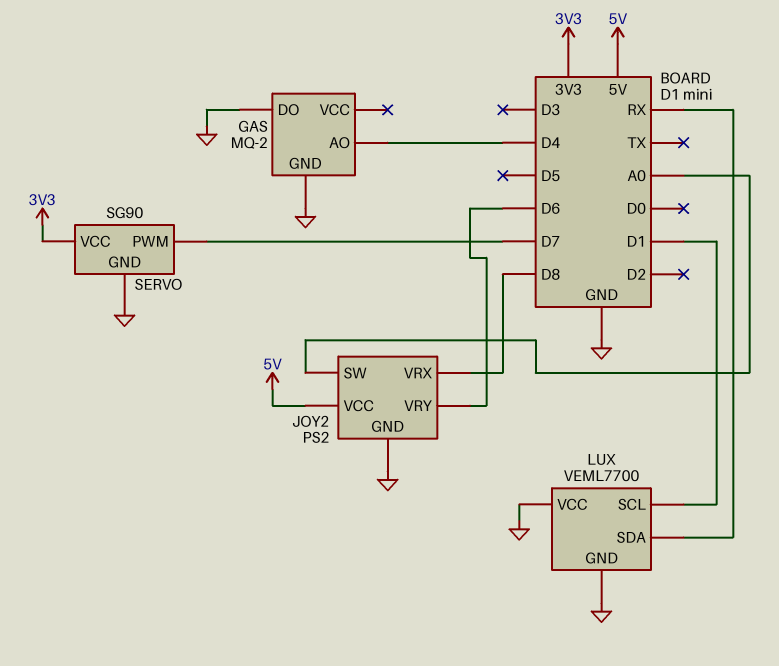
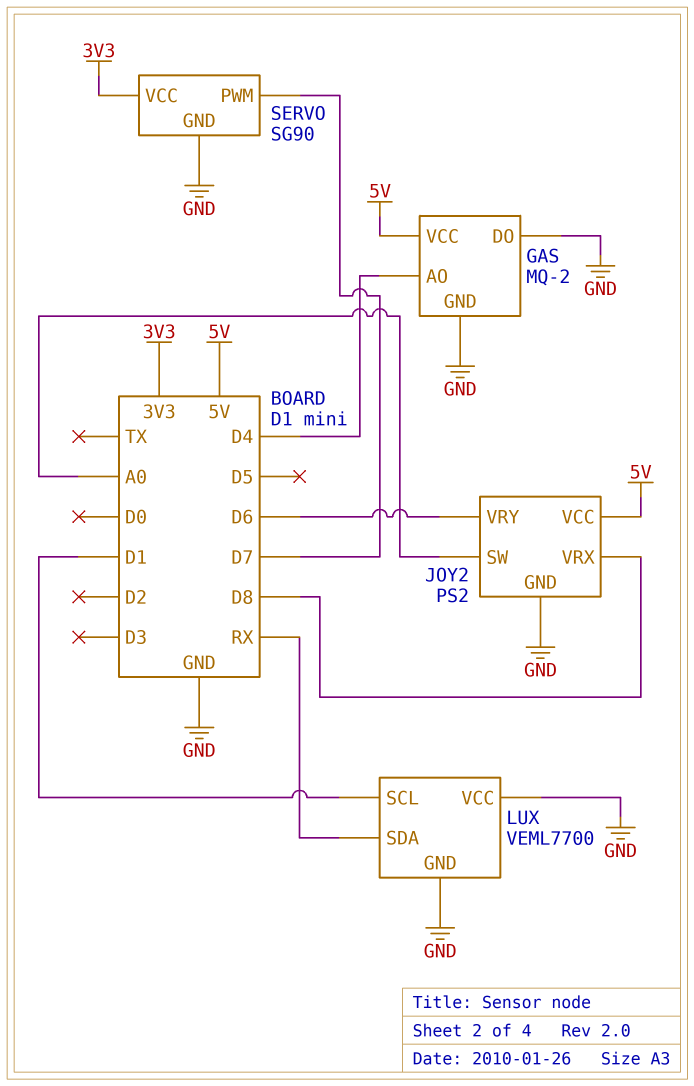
GAS pin VCC: none -> 5V

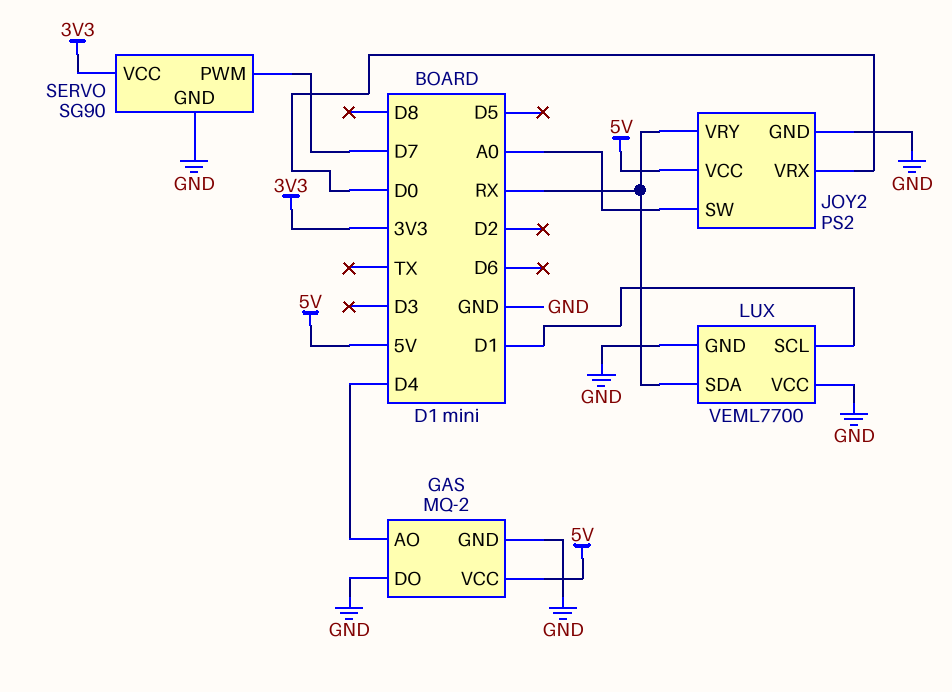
JOY2 pin VRX: D8 -> D0
JOY2 pin VRY: D6 -> RX

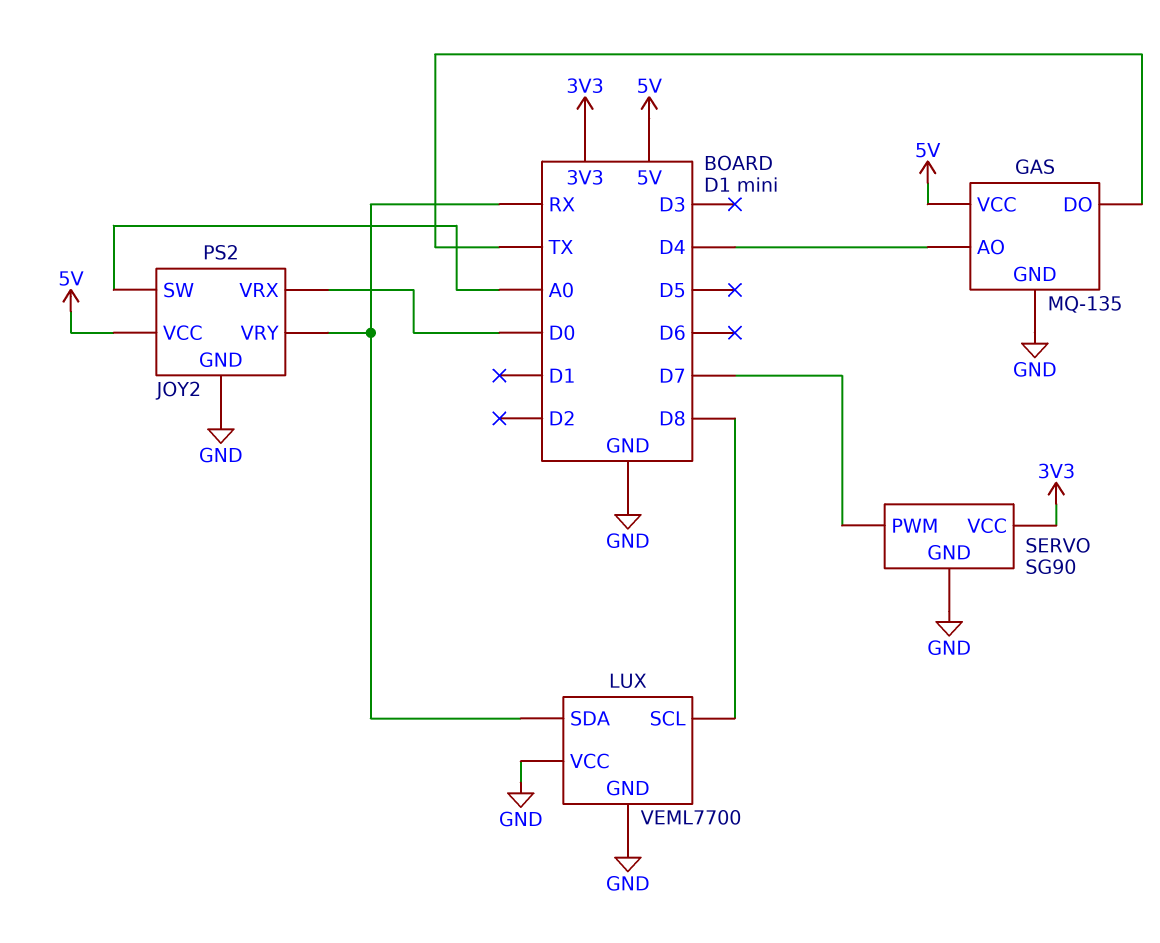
GAS: MQ-2 -> MQ-135
GAS pin DO: GND -> TX
LUX pin SCL: D1 -> D8

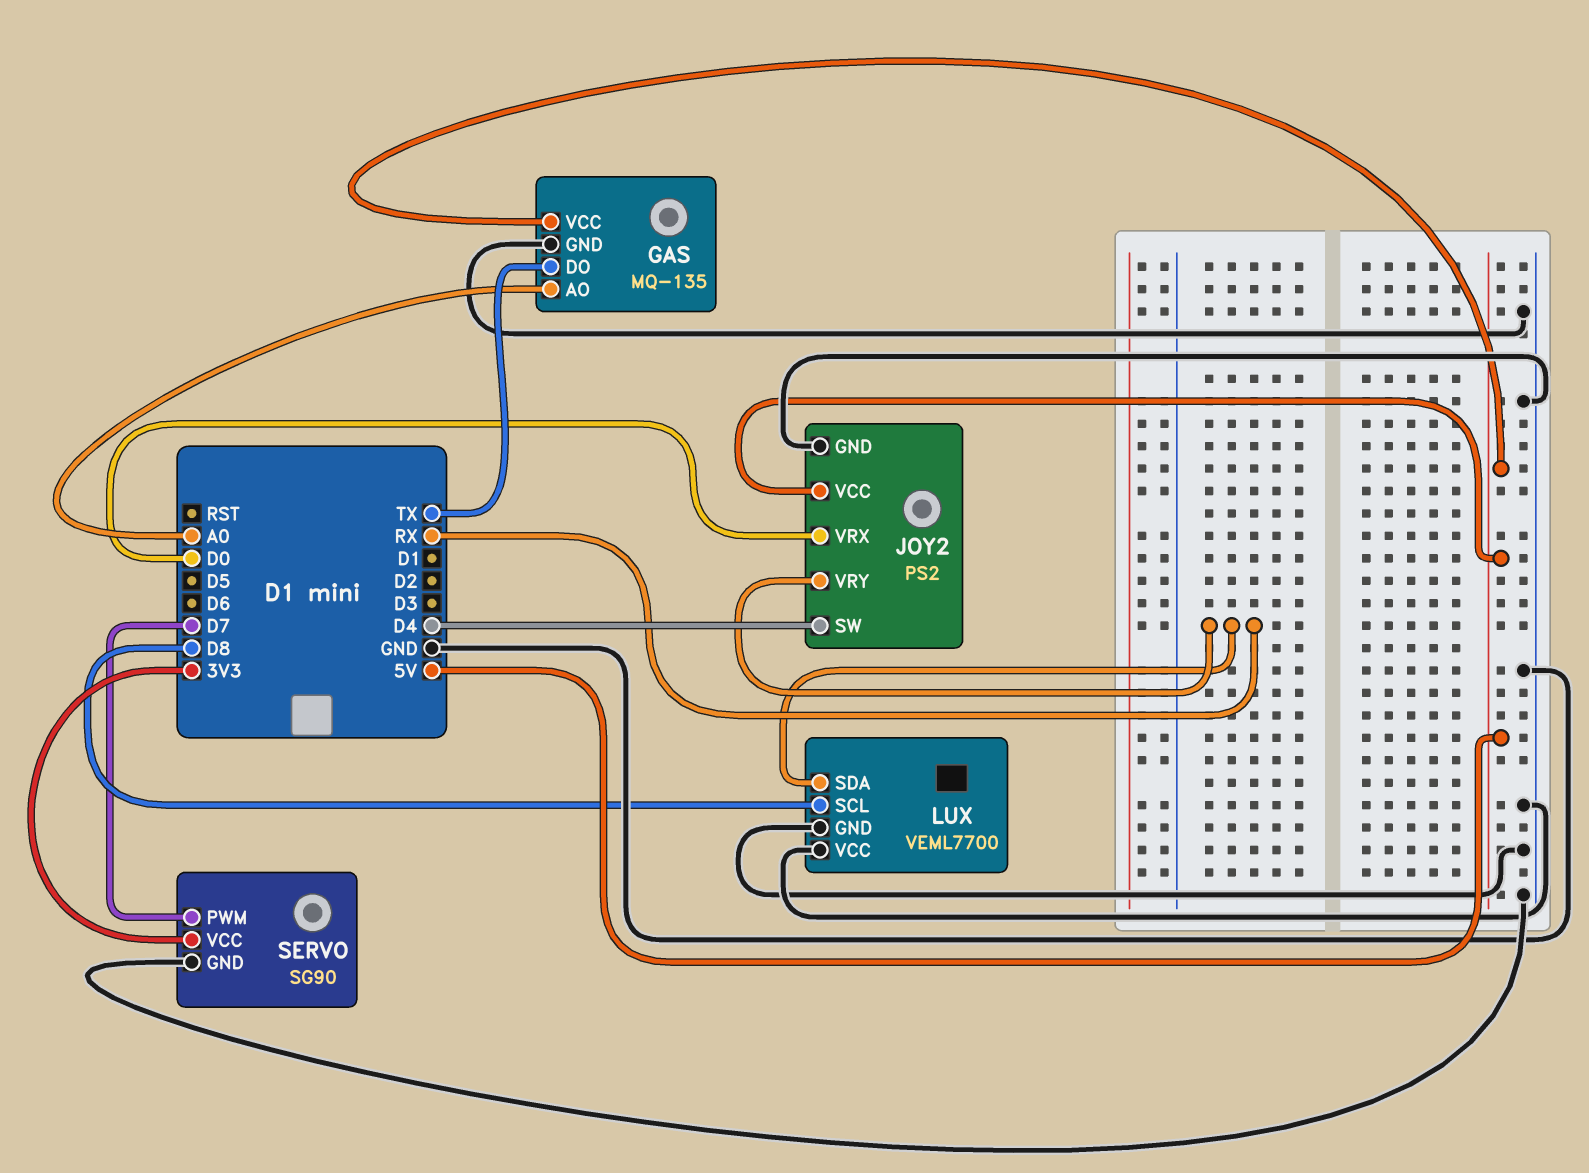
GAS pin AO: D4 -> A0
JOY2 pin SW: A0 -> D4

